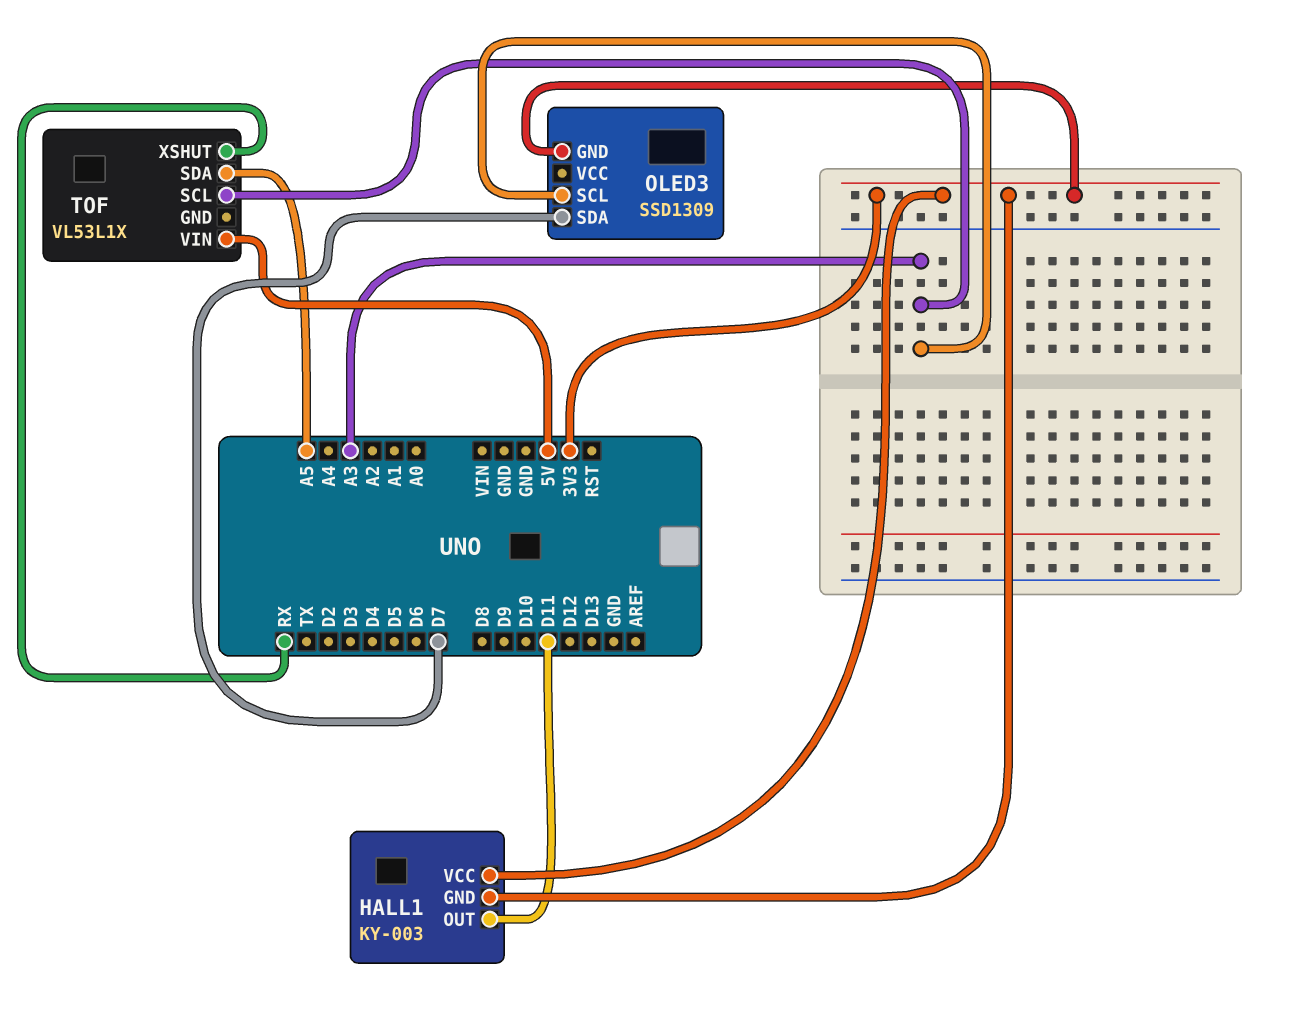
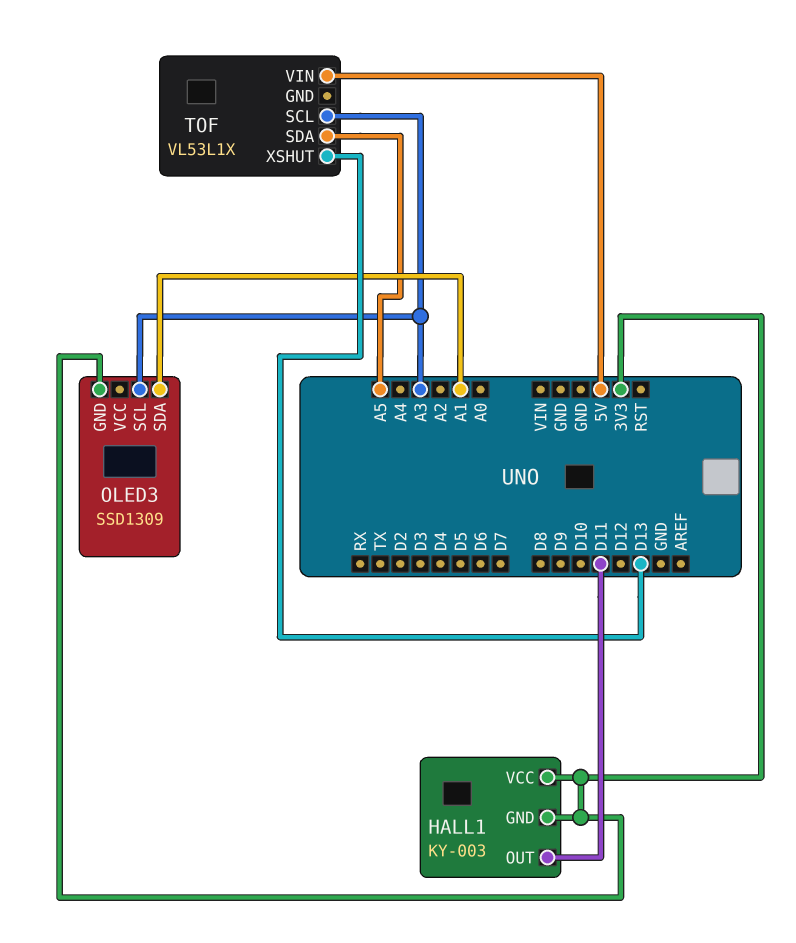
OLED3 pin SDA: D7 -> A1
TOF pin XSHUT: RX -> D13

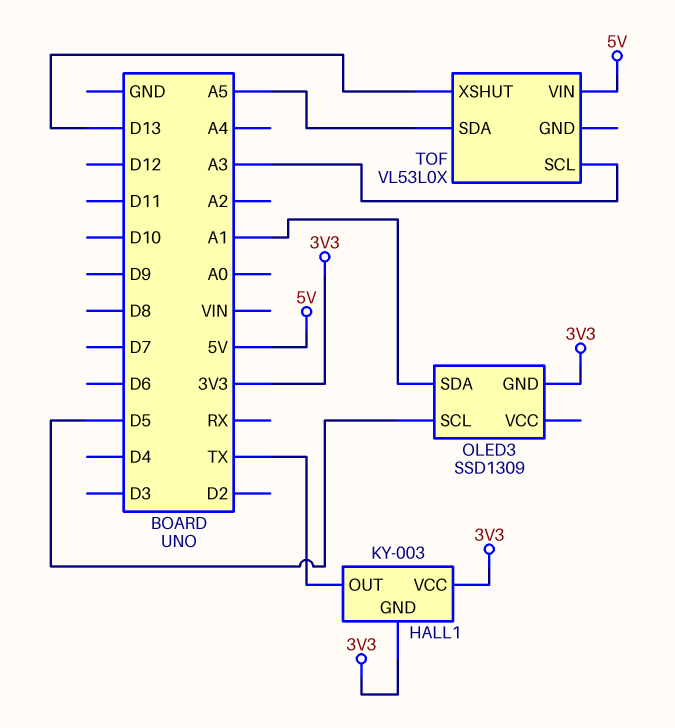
HALL1 pin OUT: D11 -> TX
OLED3 pin SCL: A3 -> D5
TOF: VL53L1X -> VL53L0X

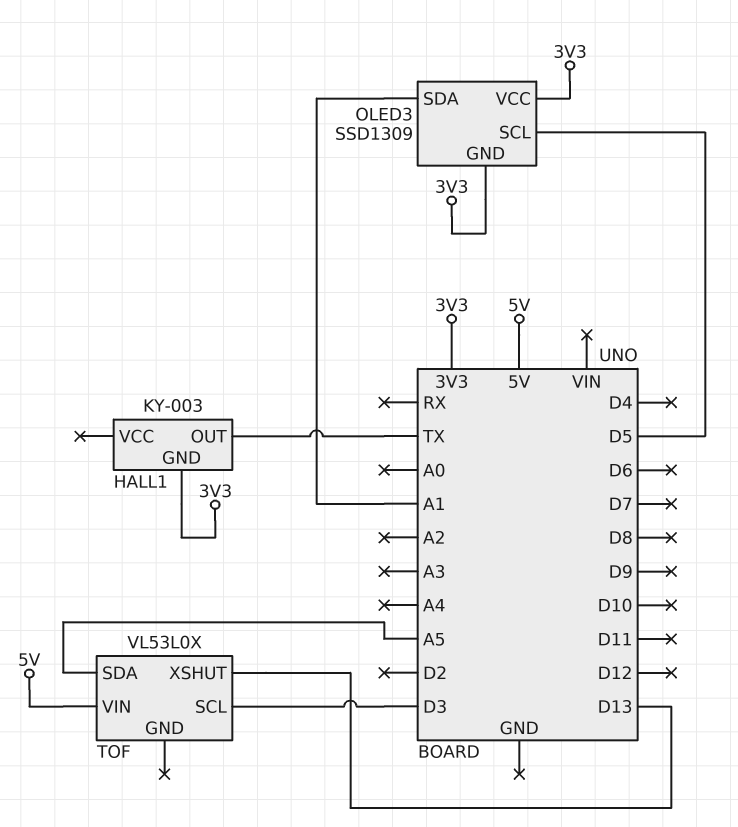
HALL1 pin VCC: 3V3 -> none
OLED3 pin VCC: none -> 3V3
TOF pin SCL: A3 -> D3

